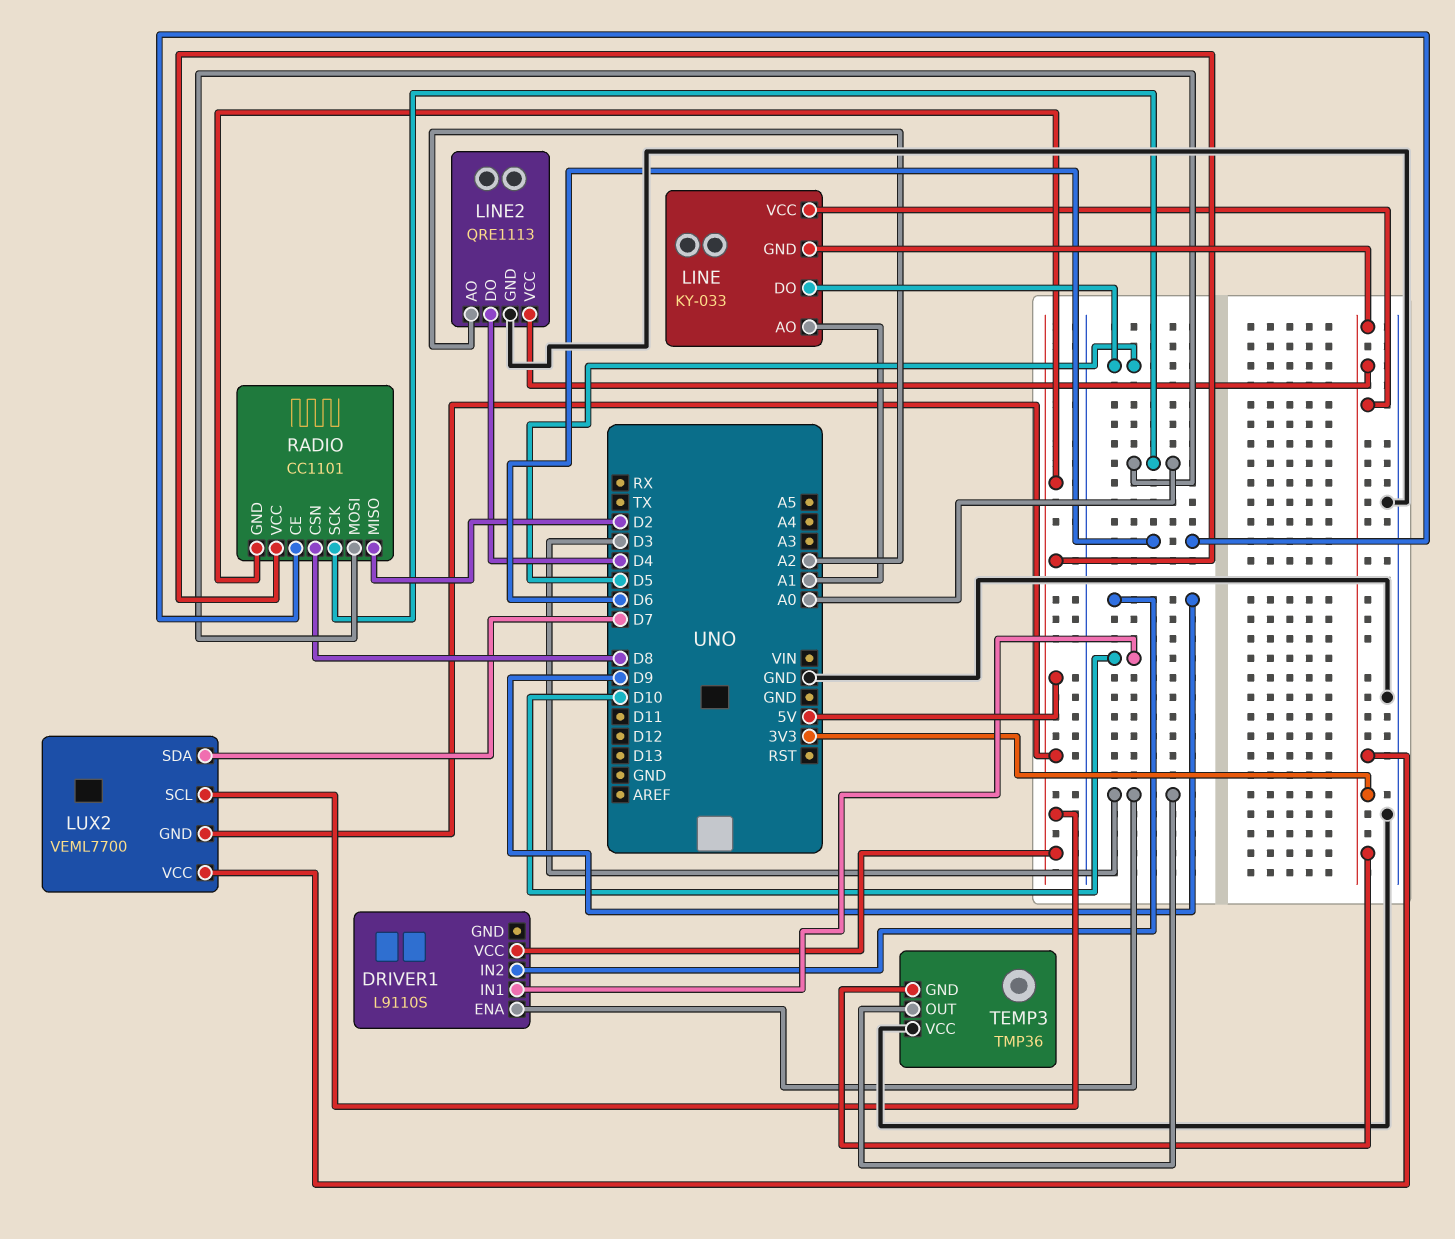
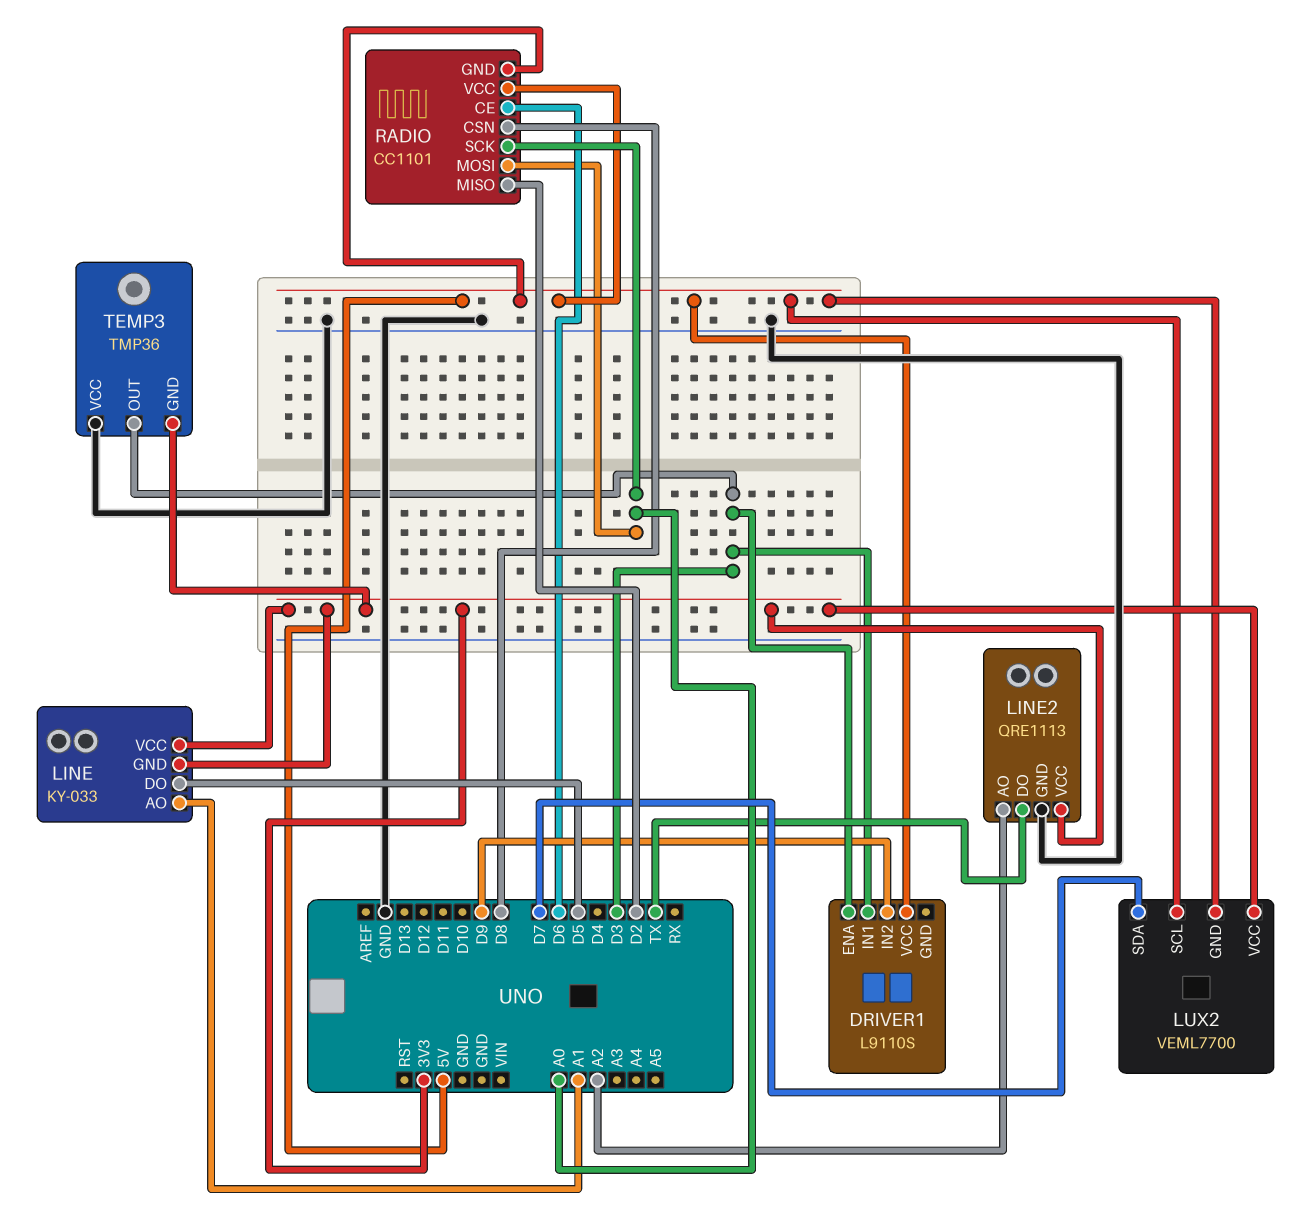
DRIVER1 pin IN1: D10 -> D3
LINE2 pin DO: D4 -> TX

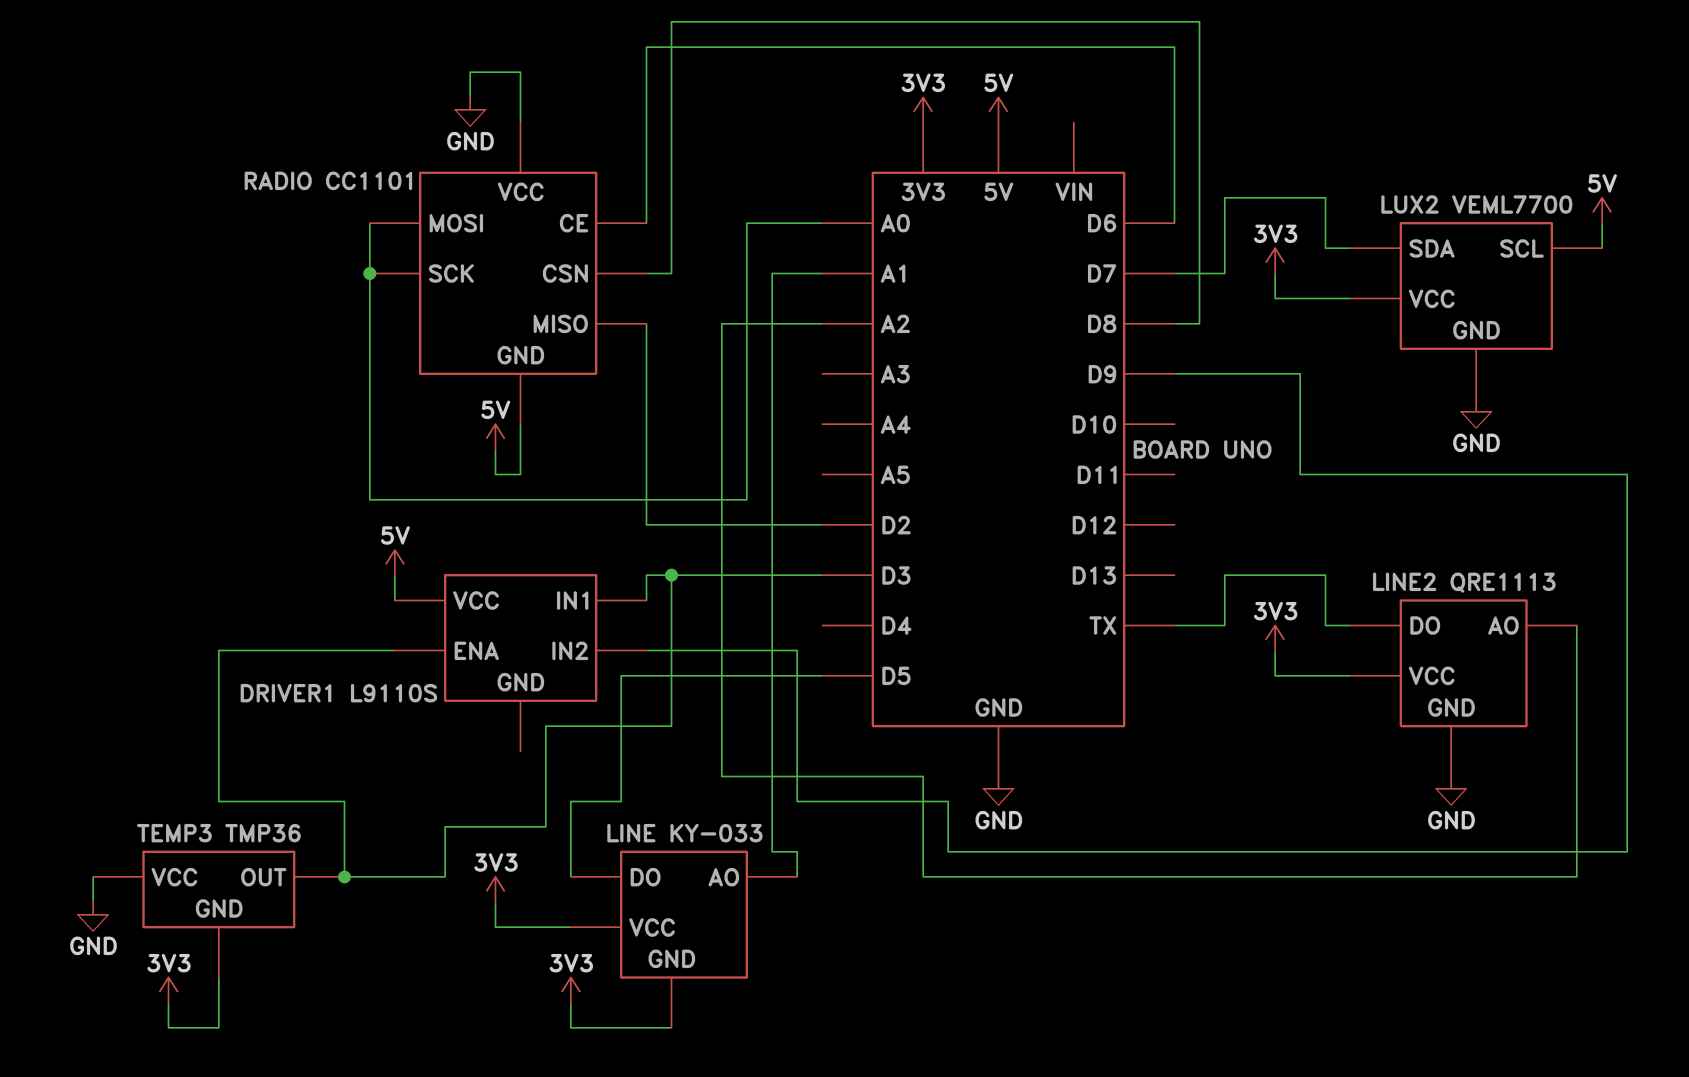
LUX2 pin GND: 5V -> GND
RADIO pin VCC: 5V -> GND

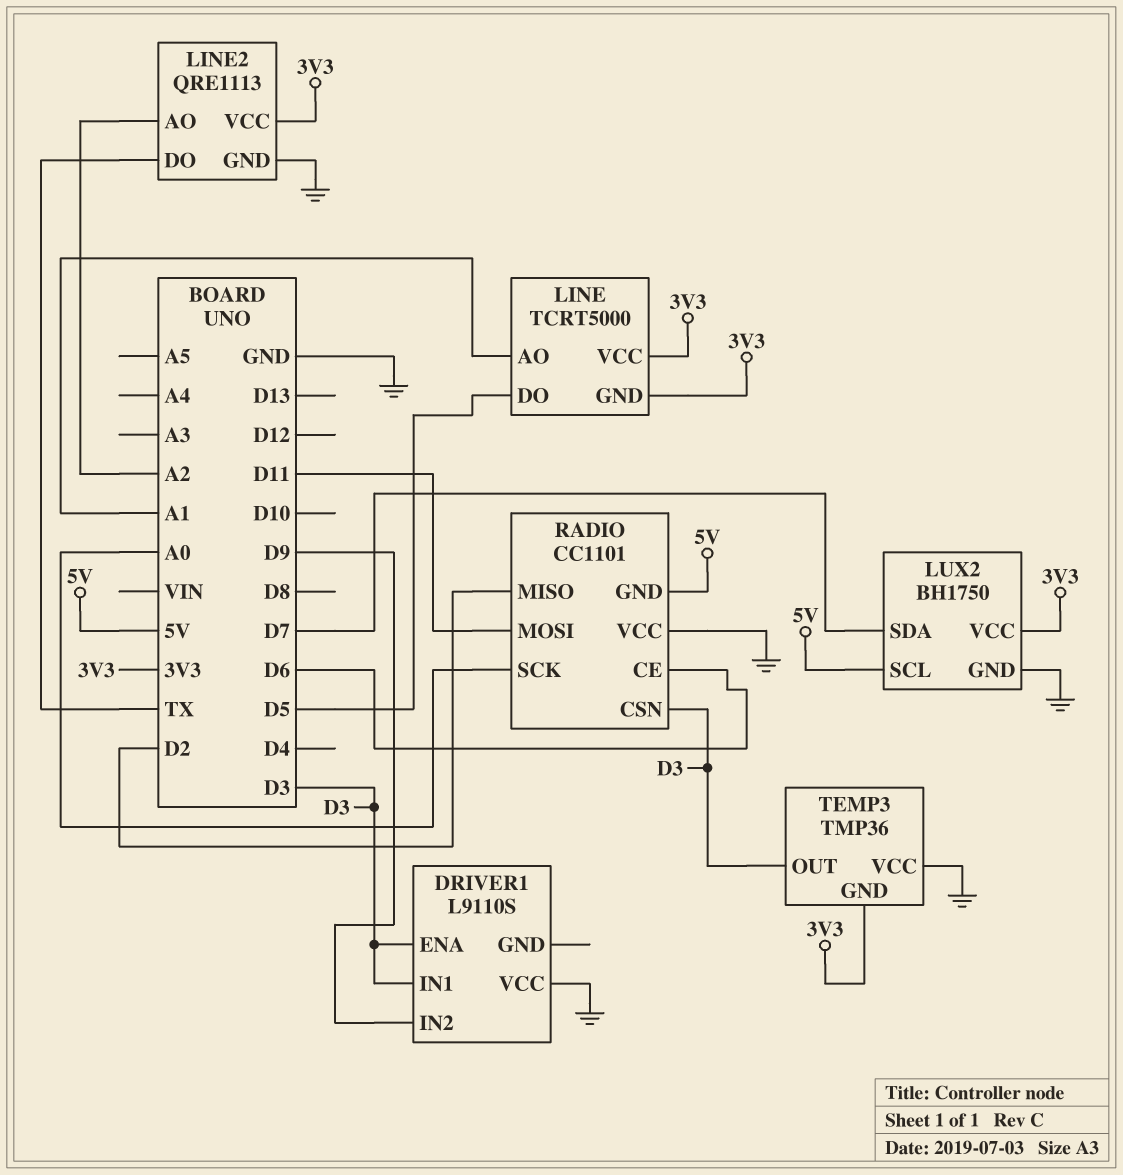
DRIVER1 pin VCC: 5V -> GND
LINE: KY-033 -> TCRT5000
LUX2: VEML7700 -> BH1750
RADIO pin CSN: D8 -> D3
RADIO pin MOSI: A0 -> D11

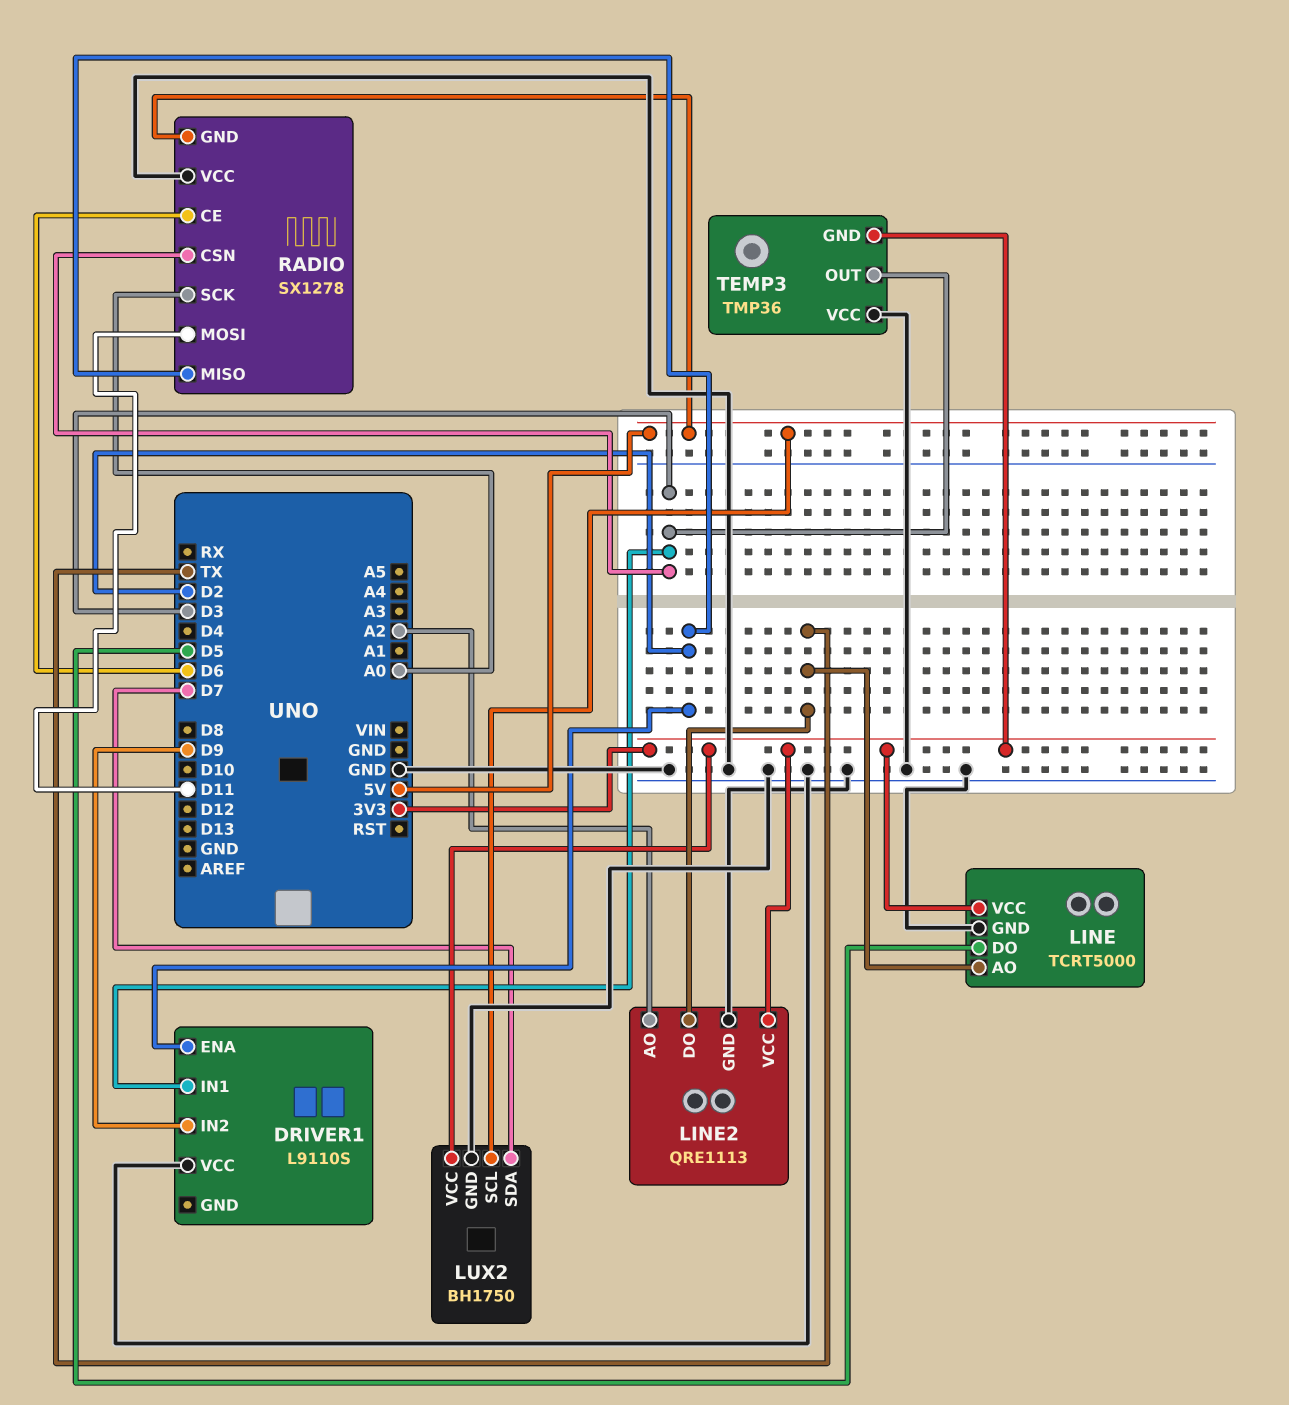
DRIVER1 pin ENA: D3 -> D2
LINE pin AO: A1 -> TX
LINE pin GND: 3V3 -> GND
RADIO: CC1101 -> SX1278

